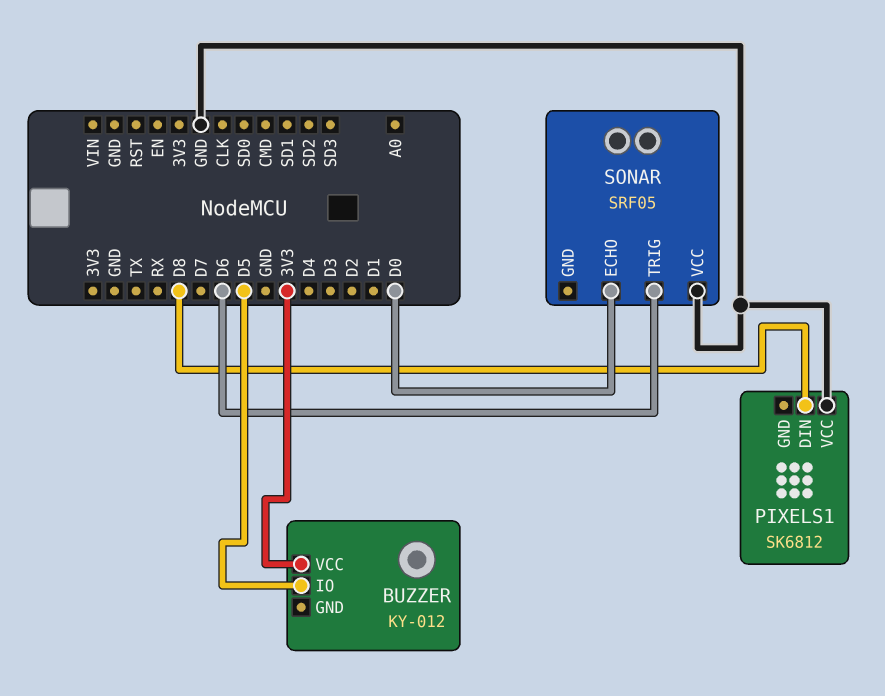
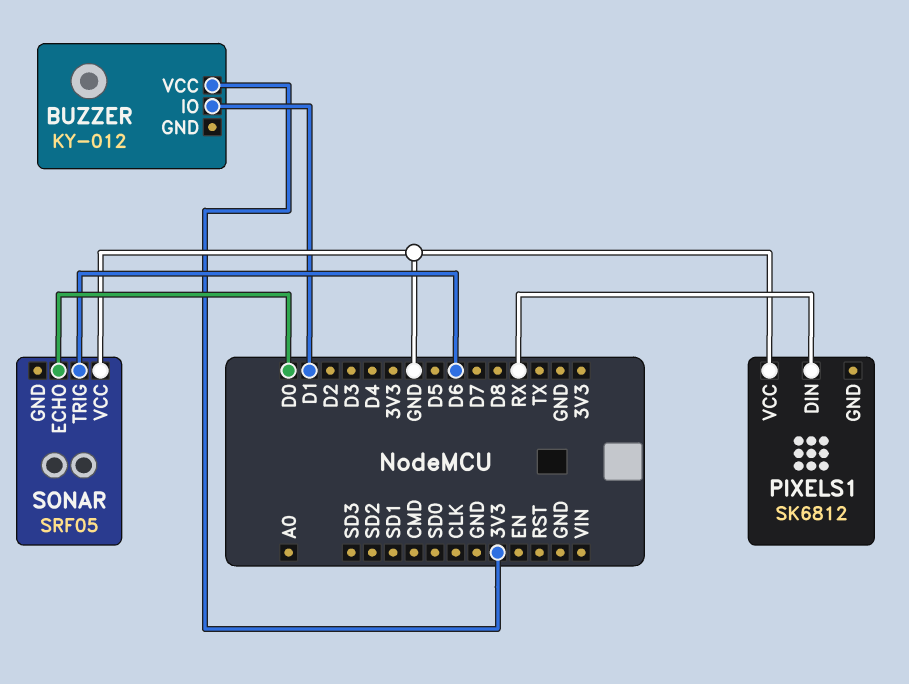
BUZZER pin IO: D5 -> D1
PIXELS1 pin DIN: D8 -> RX

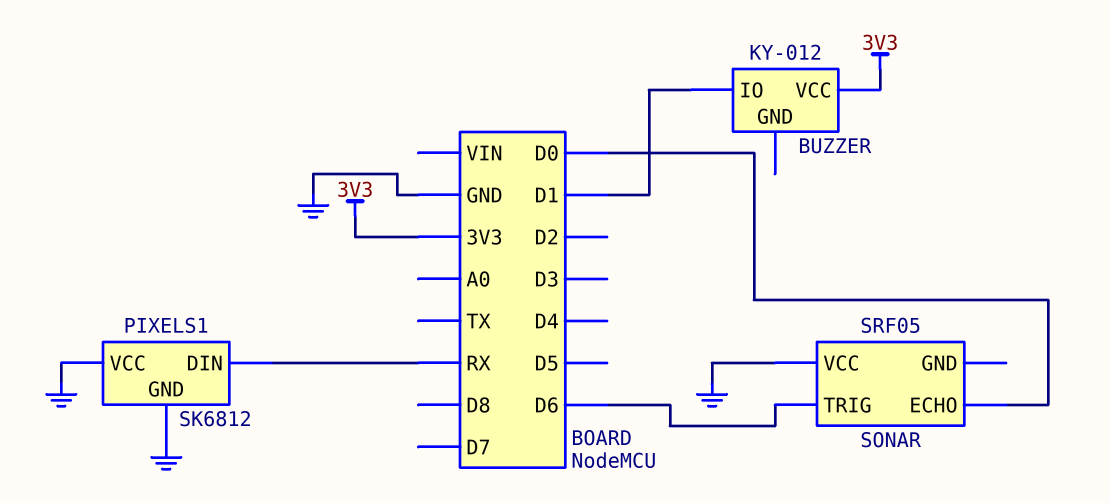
PIXELS1 pin GND: none -> GND

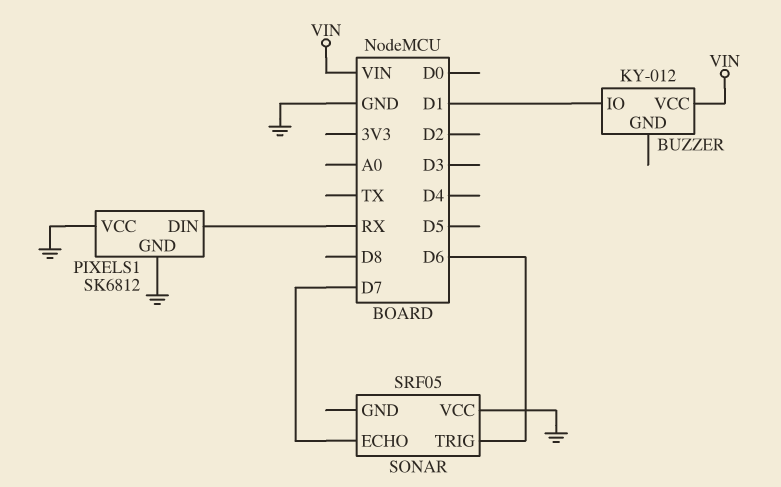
BUZZER pin VCC: 3V3 -> VIN
SONAR pin ECHO: D0 -> D7

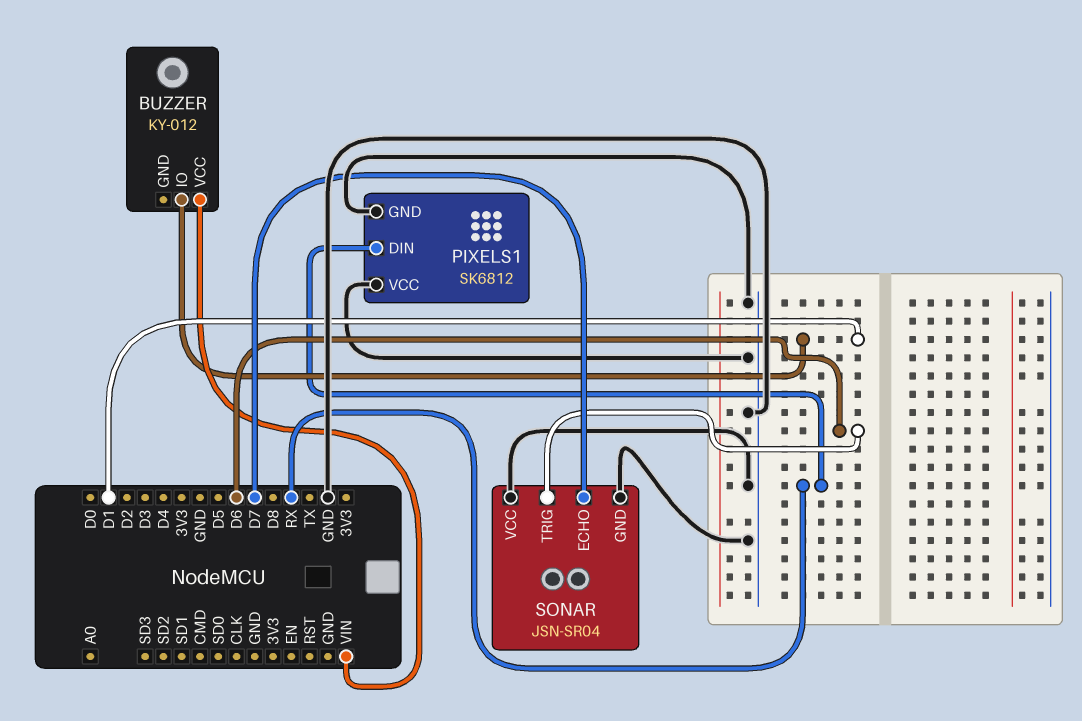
SONAR: SRF05 -> JSN-SR04
SONAR pin GND: none -> GND

